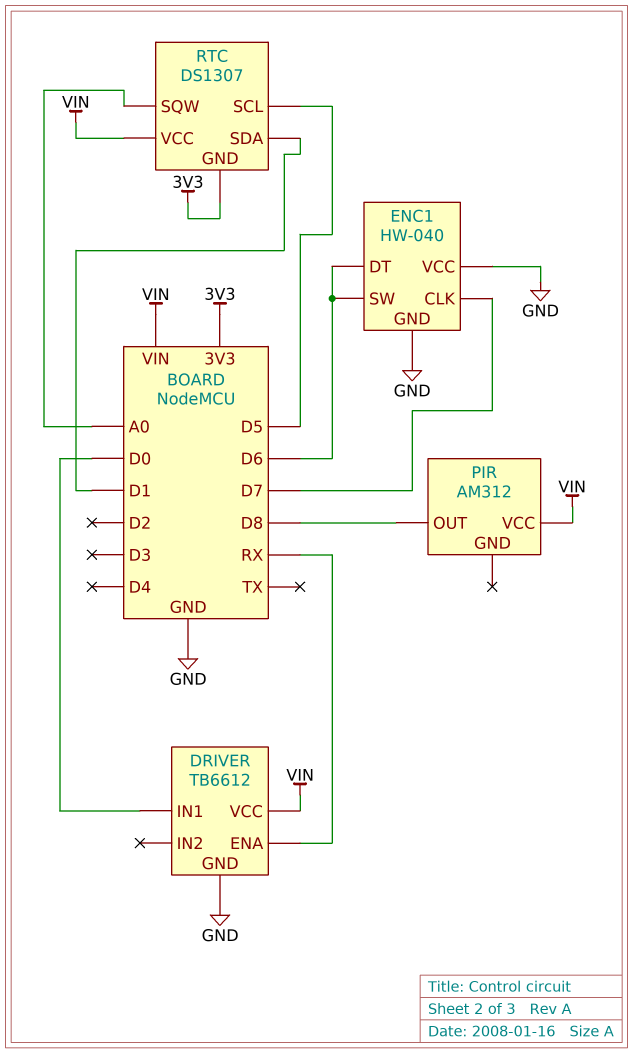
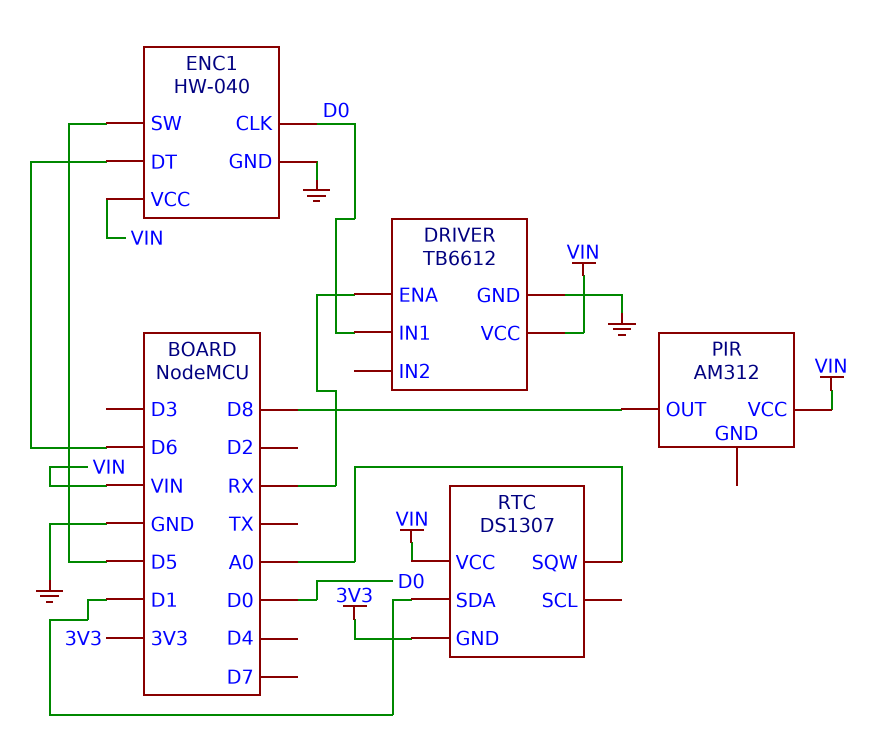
ENC1 pin CLK: D7 -> D0
ENC1 pin SW: D6 -> D5
ENC1 pin VCC: GND -> VIN
RTC pin SCL: D5 -> none

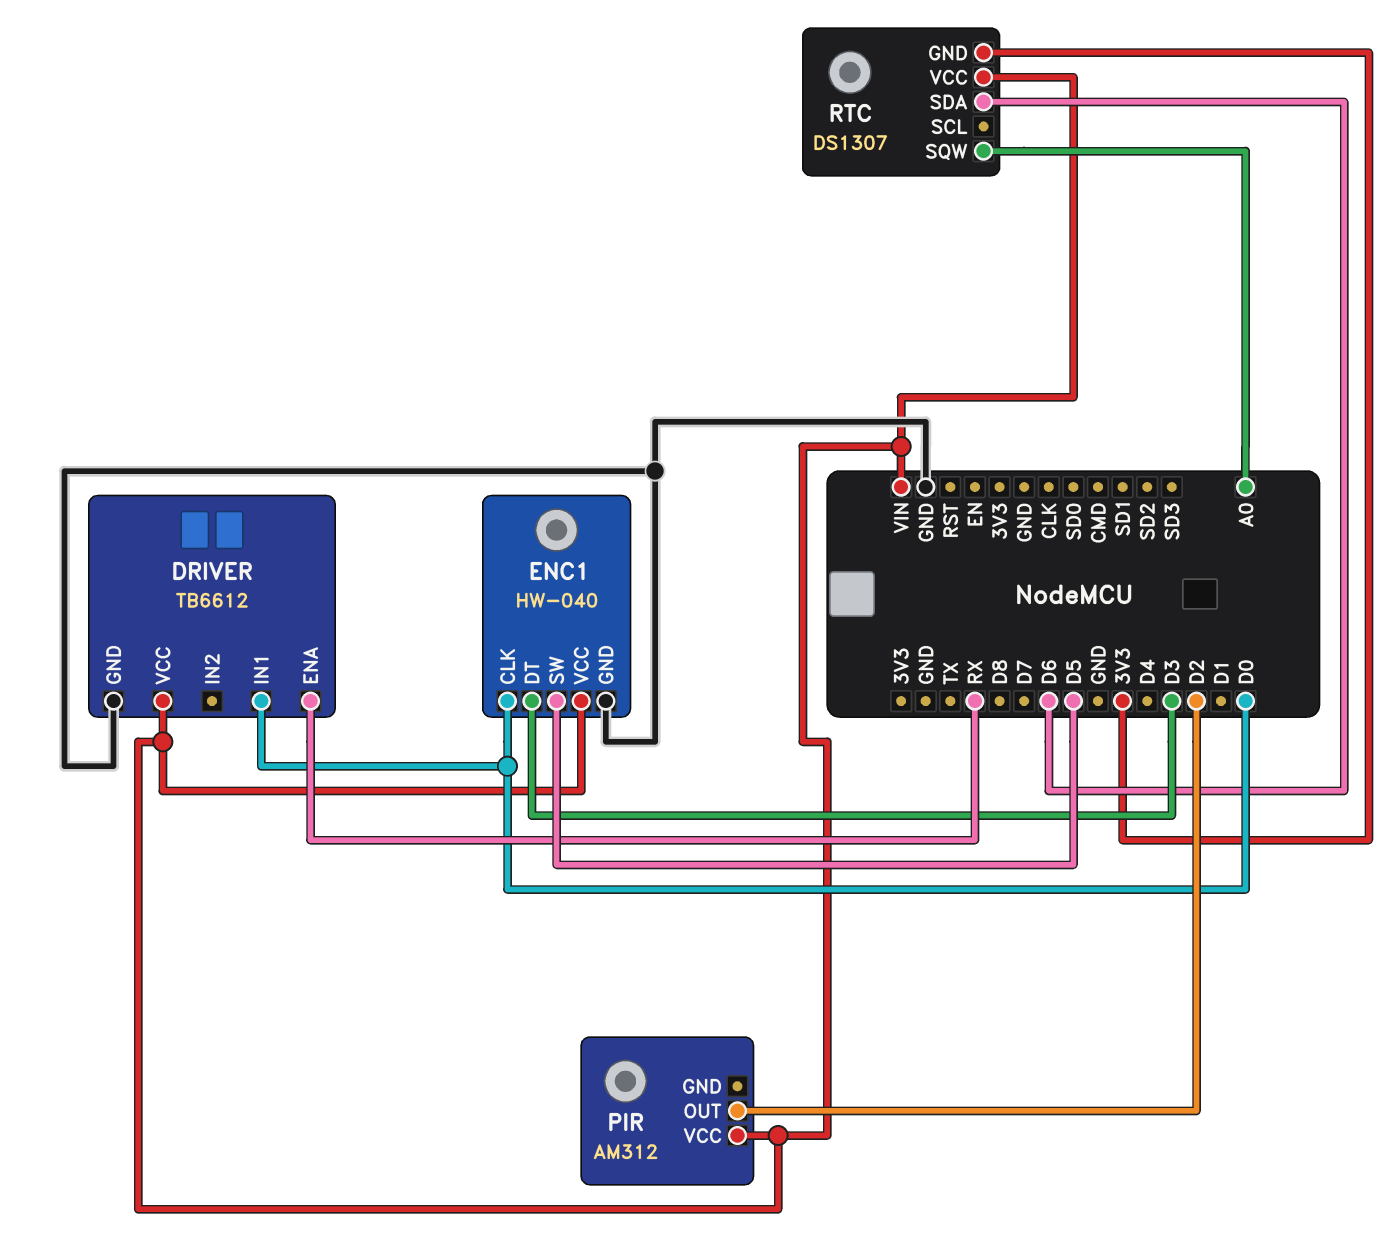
ENC1 pin DT: D6 -> D3
PIR pin OUT: D8 -> D2
RTC pin SDA: D1 -> D6

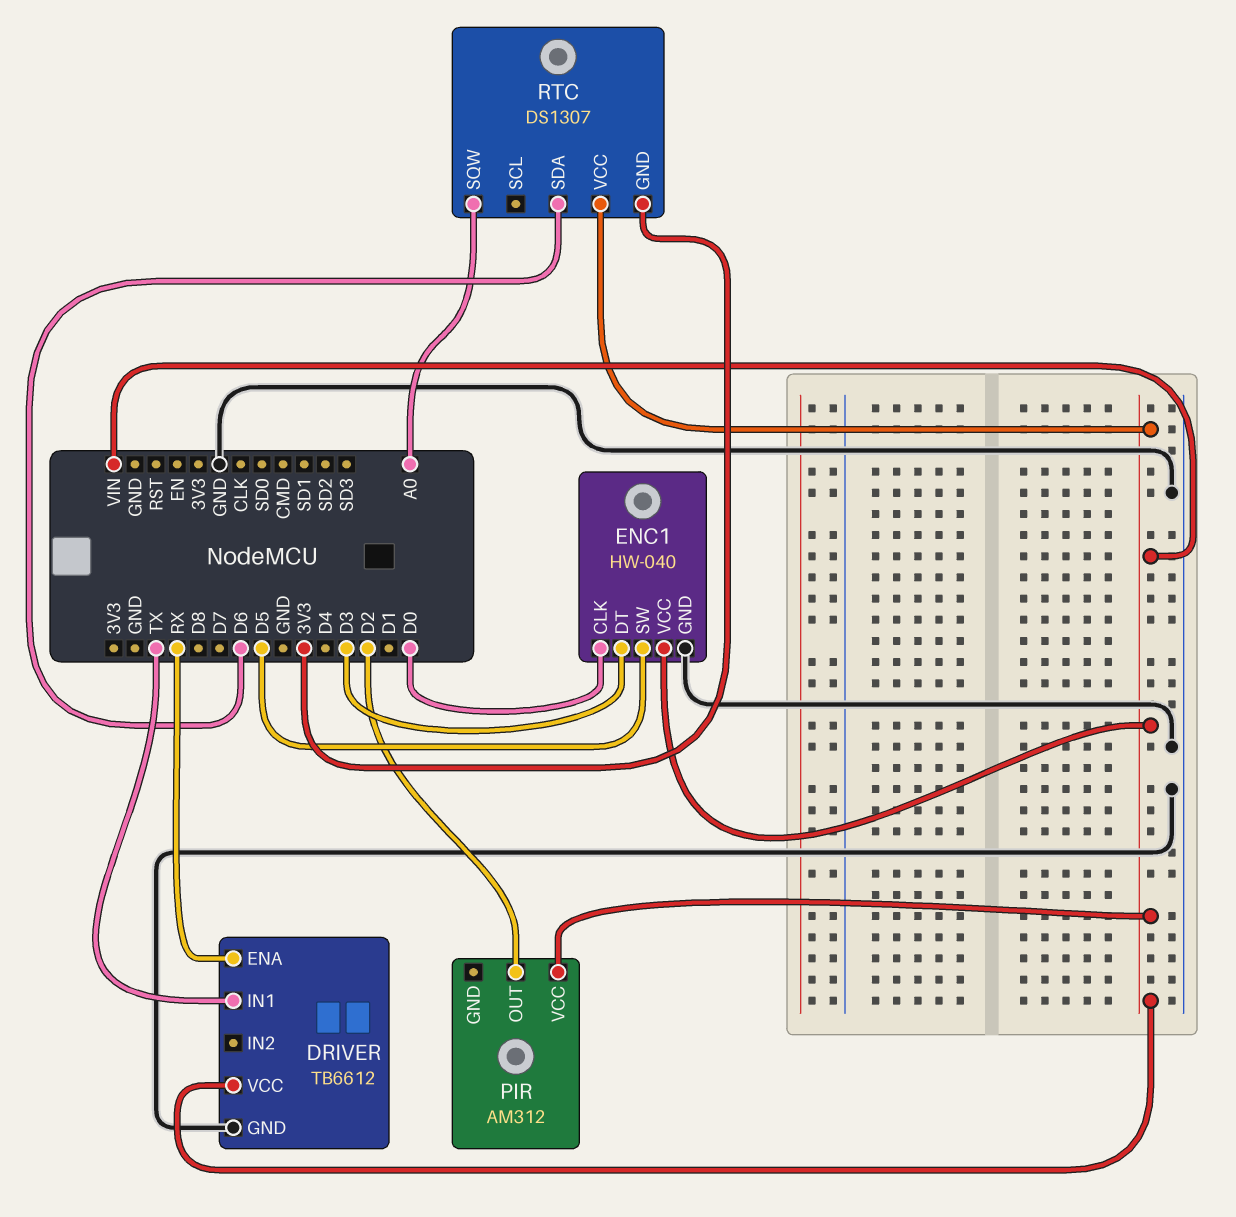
DRIVER pin IN1: D0 -> TX

